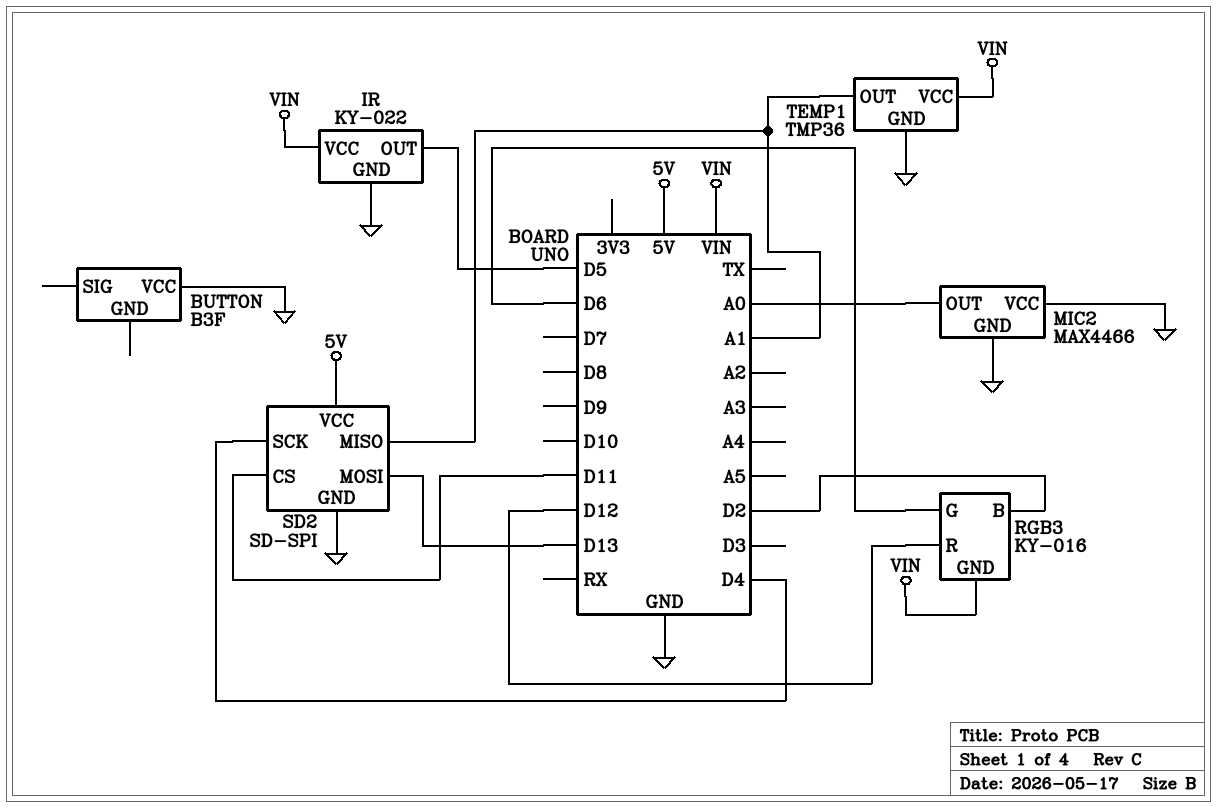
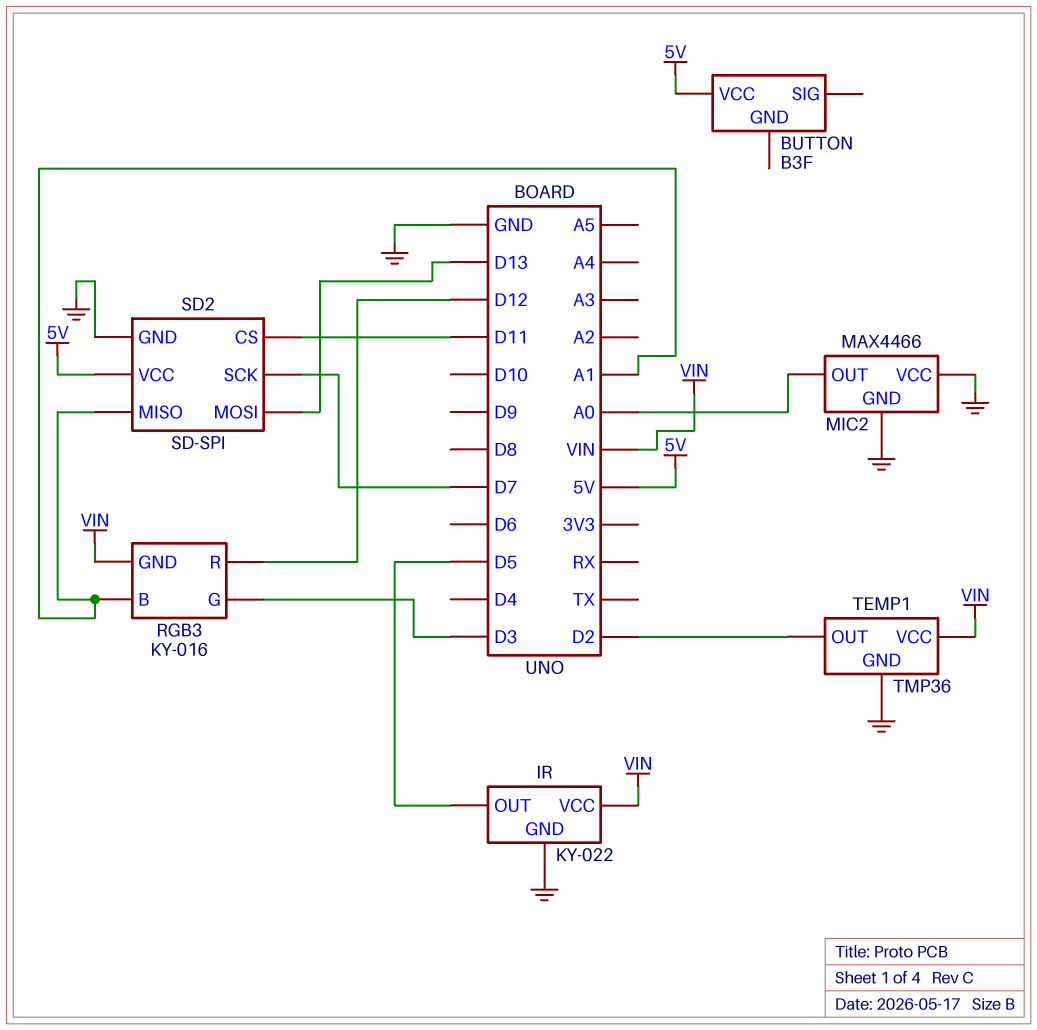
BUTTON pin VCC: GND -> 5V
RGB3 pin B: D2 -> A1
RGB3 pin G: D6 -> D3
SD2 pin SCK: D4 -> D7
TEMP1 pin OUT: A1 -> D2

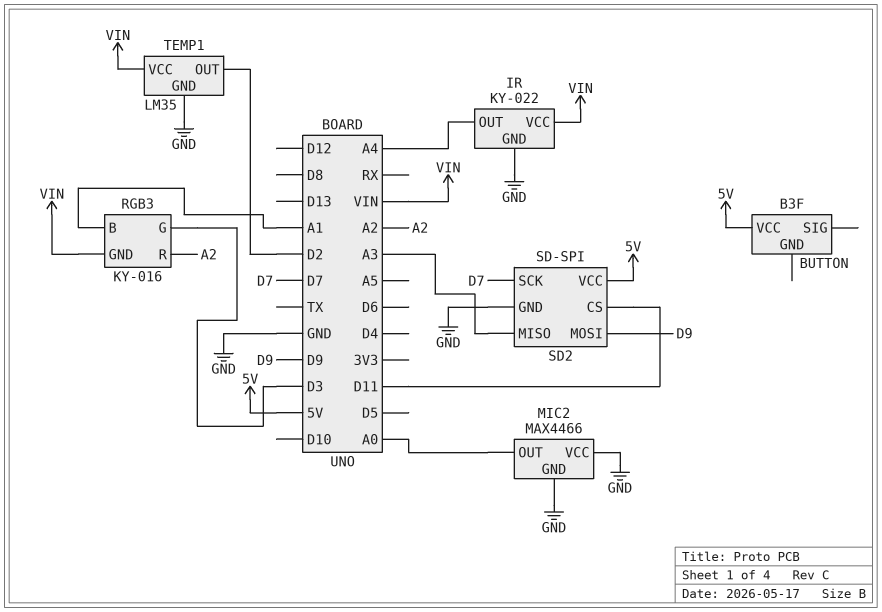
IR pin OUT: D5 -> A4
RGB3 pin R: D12 -> A2
SD2 pin MISO: A1 -> A3
SD2 pin MOSI: D13 -> D9
TEMP1: TMP36 -> LM35

